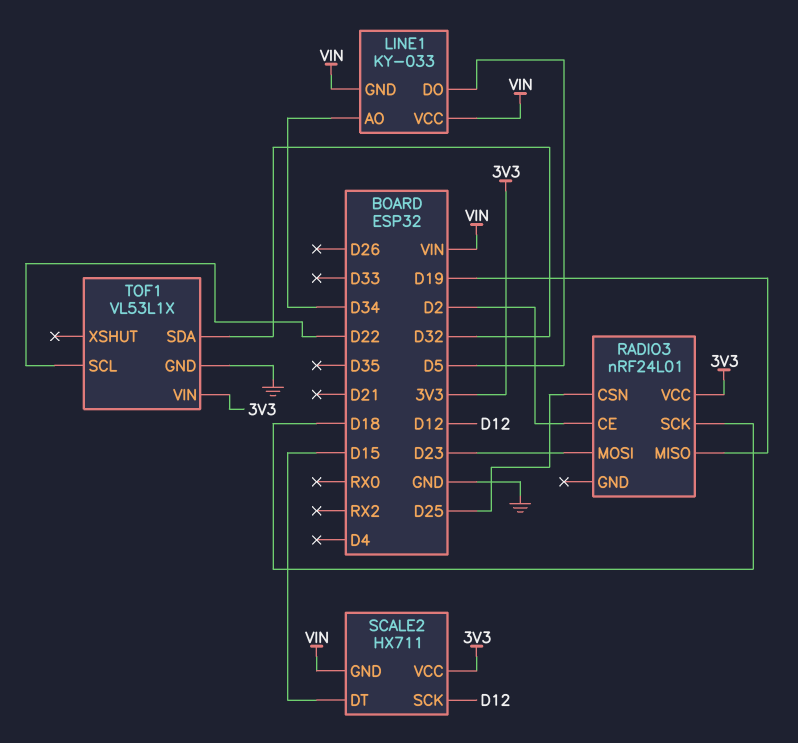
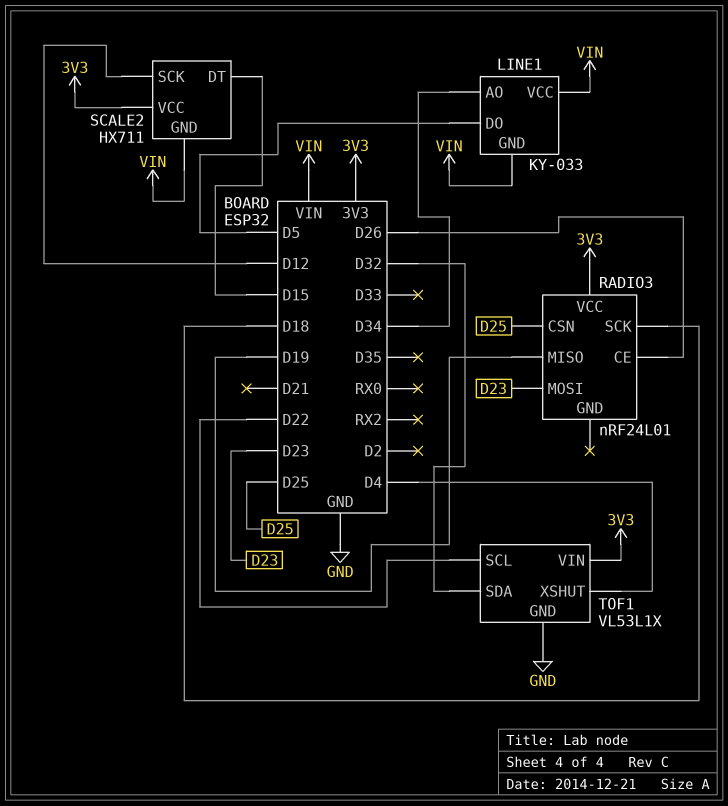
RADIO3 pin CE: D2 -> D26
TOF1 pin XSHUT: none -> D4

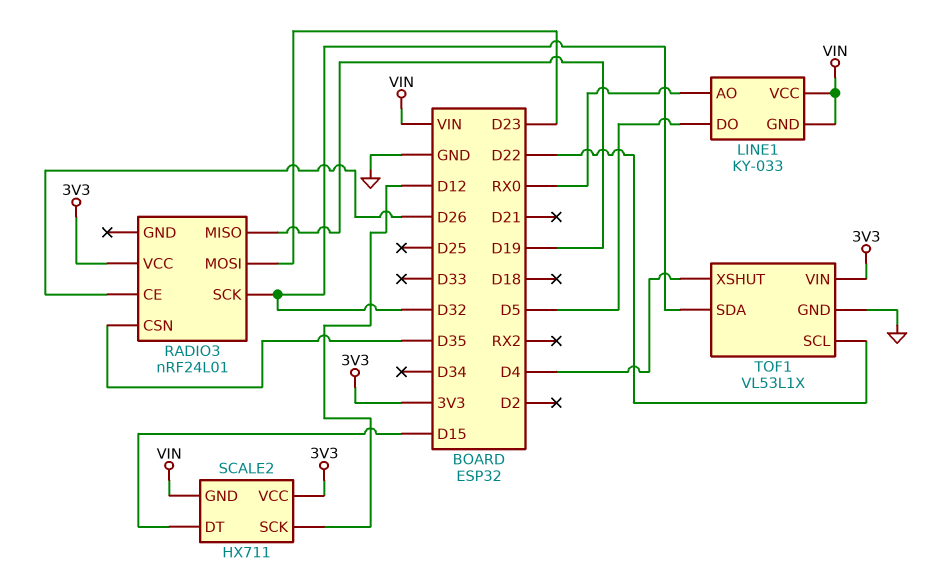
LINE1 pin AO: D34 -> RX0
RADIO3 pin CSN: D25 -> D35
RADIO3 pin SCK: D18 -> D32

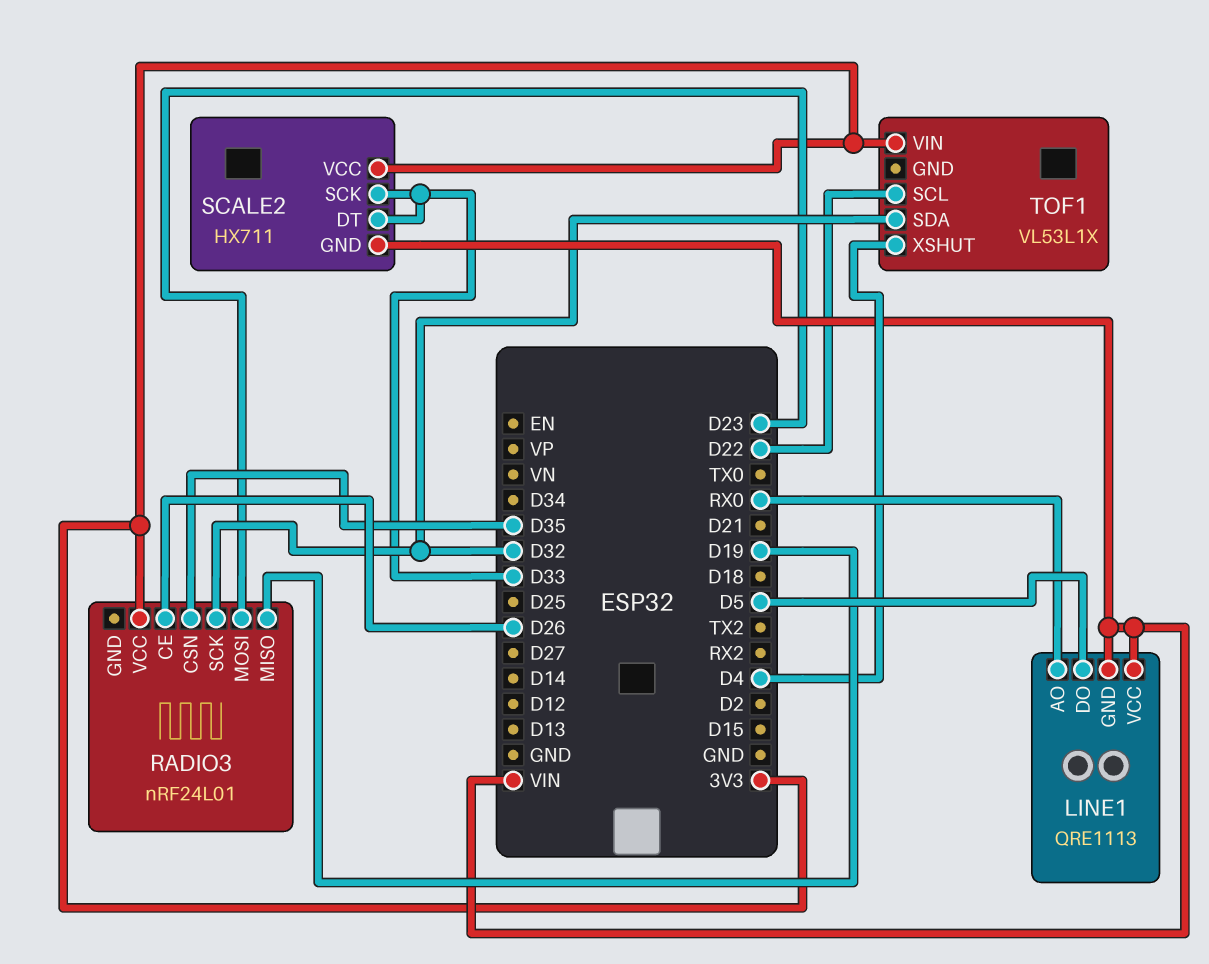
LINE1: KY-033 -> QRE1113
SCALE2 pin DT: D15 -> D33
SCALE2 pin SCK: D12 -> D33
TOF1 pin GND: GND -> none

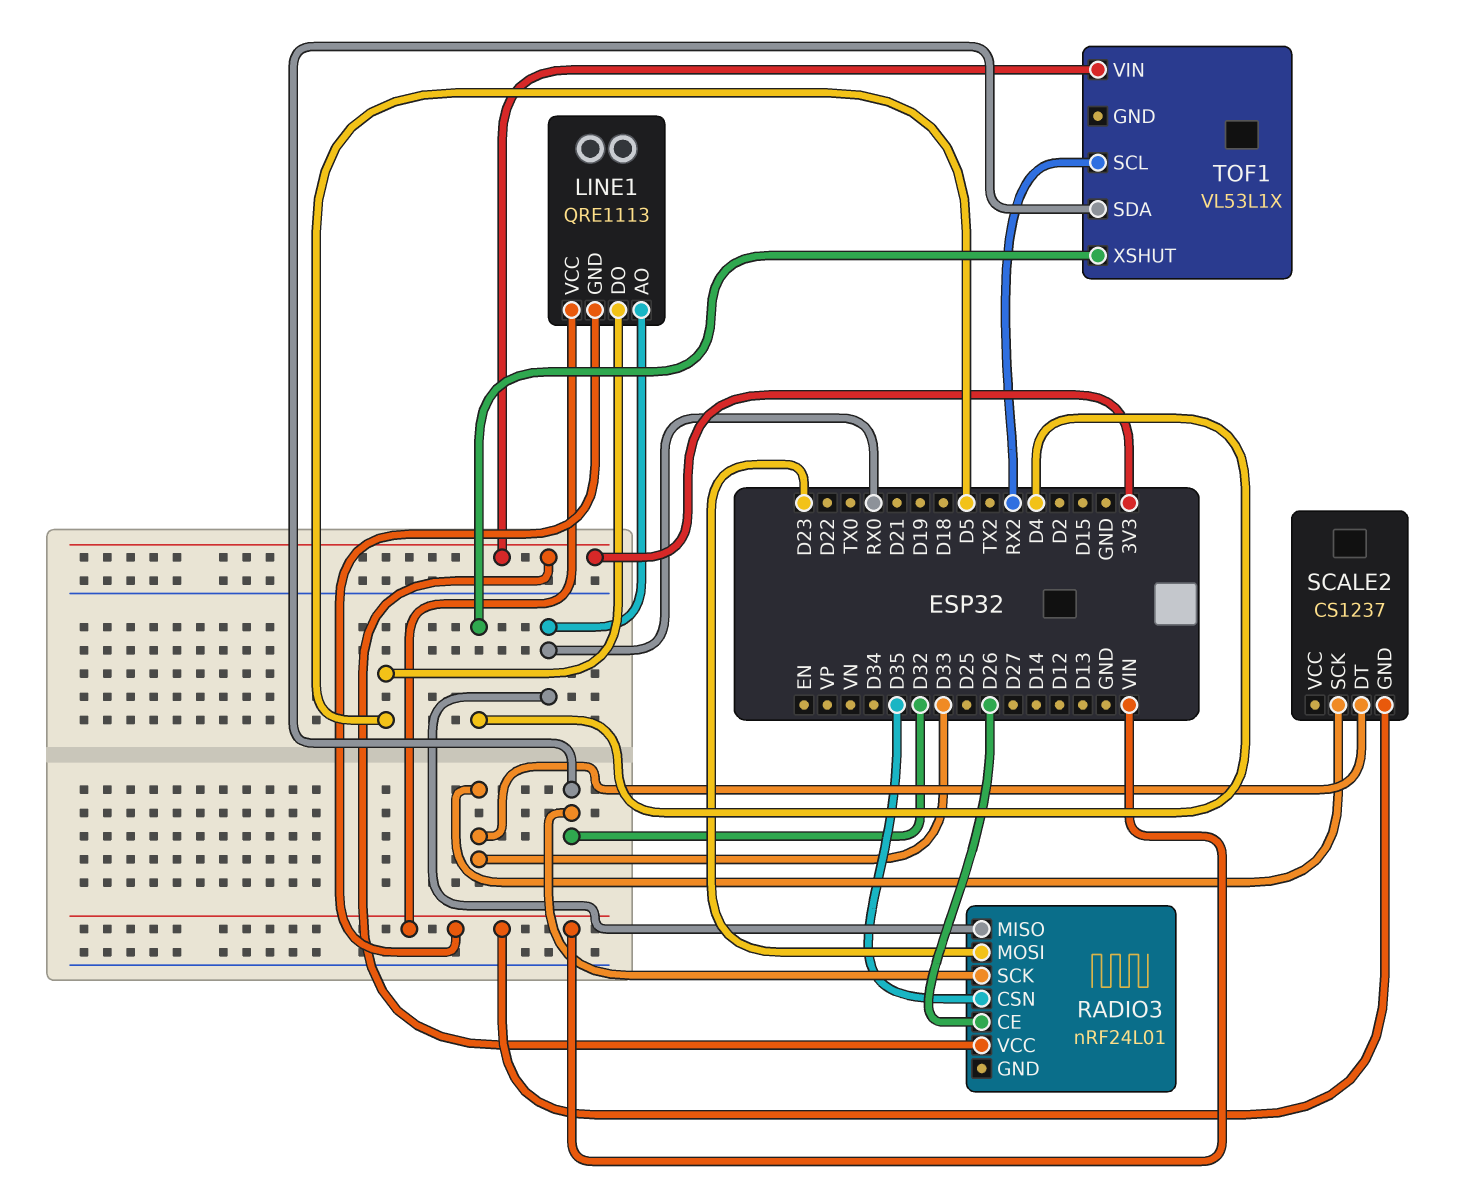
RADIO3 pin MISO: D19 -> RX0
SCALE2: HX711 -> CS1237
SCALE2 pin VCC: 3V3 -> none
TOF1 pin SCL: D22 -> RX2

